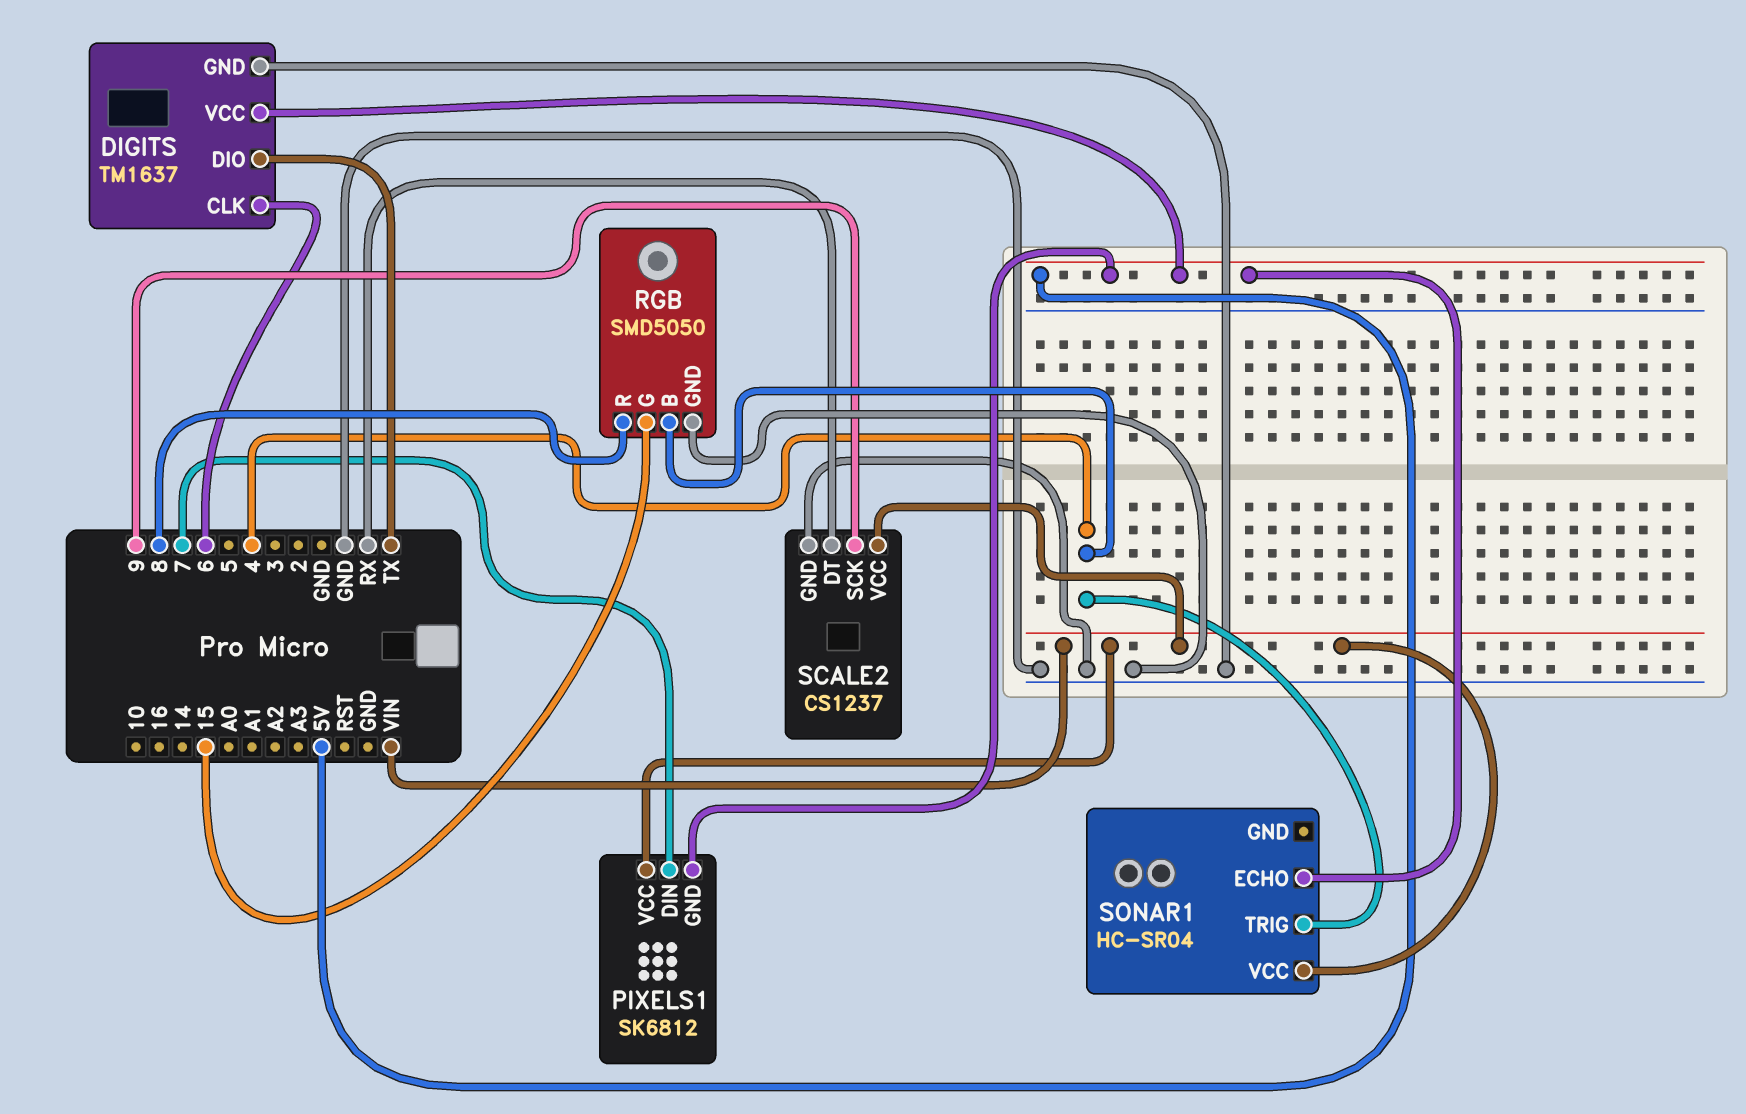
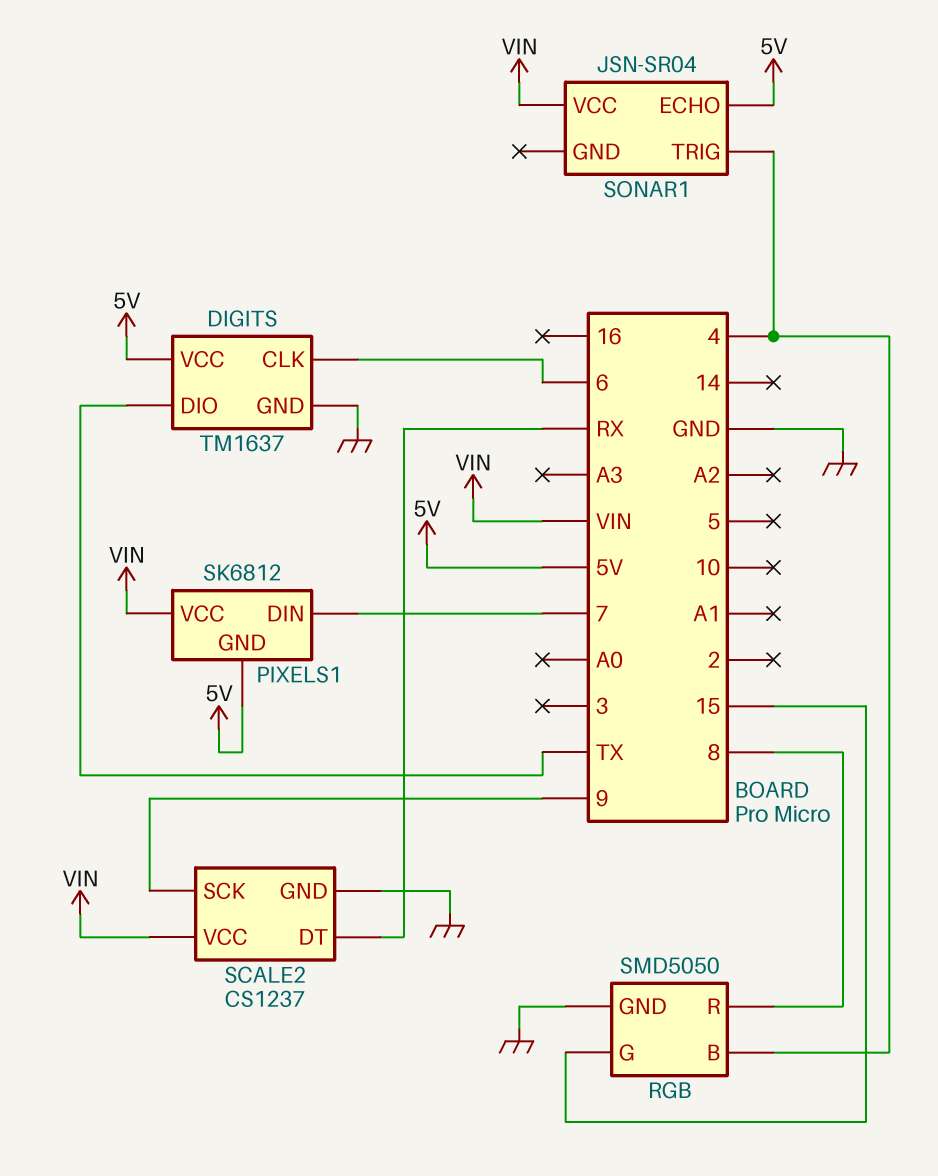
SONAR1: HC-SR04 -> JSN-SR04

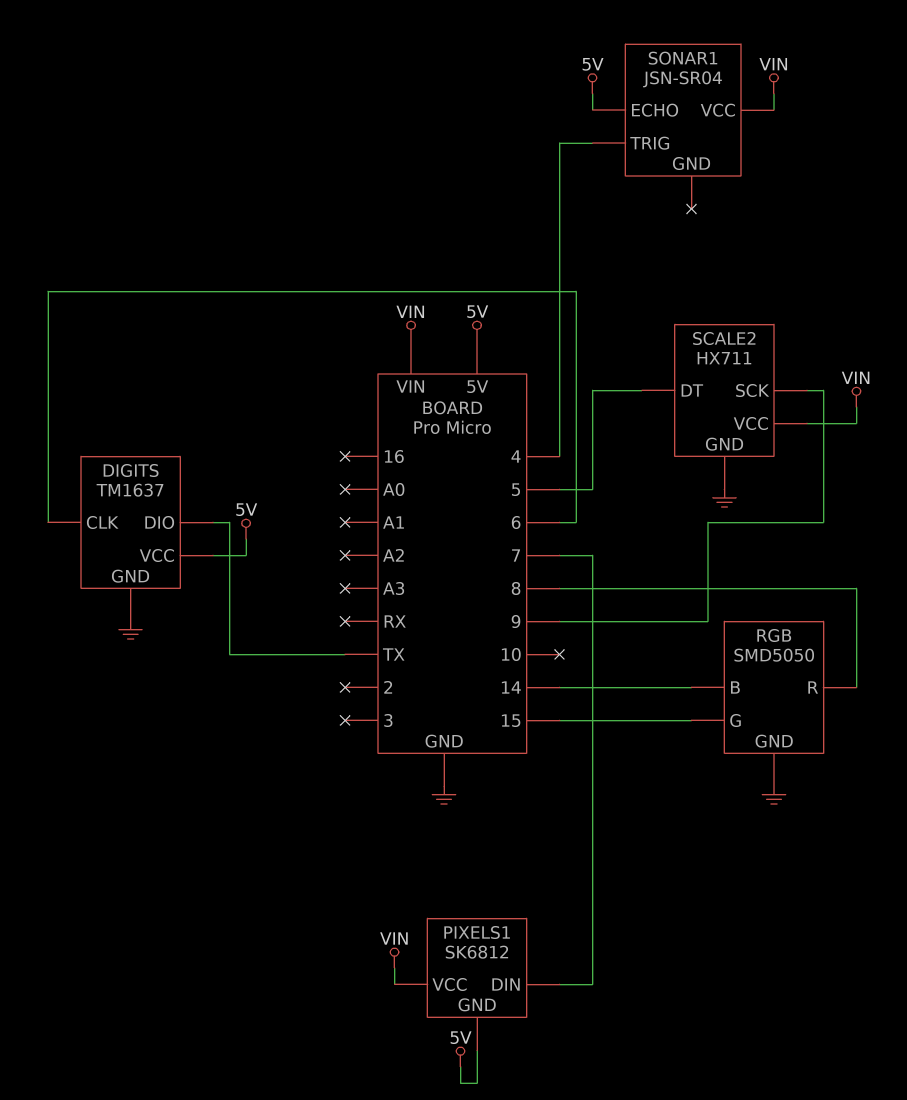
RGB pin B: 4 -> 14
SCALE2: CS1237 -> HX711
SCALE2 pin DT: RX -> 5

